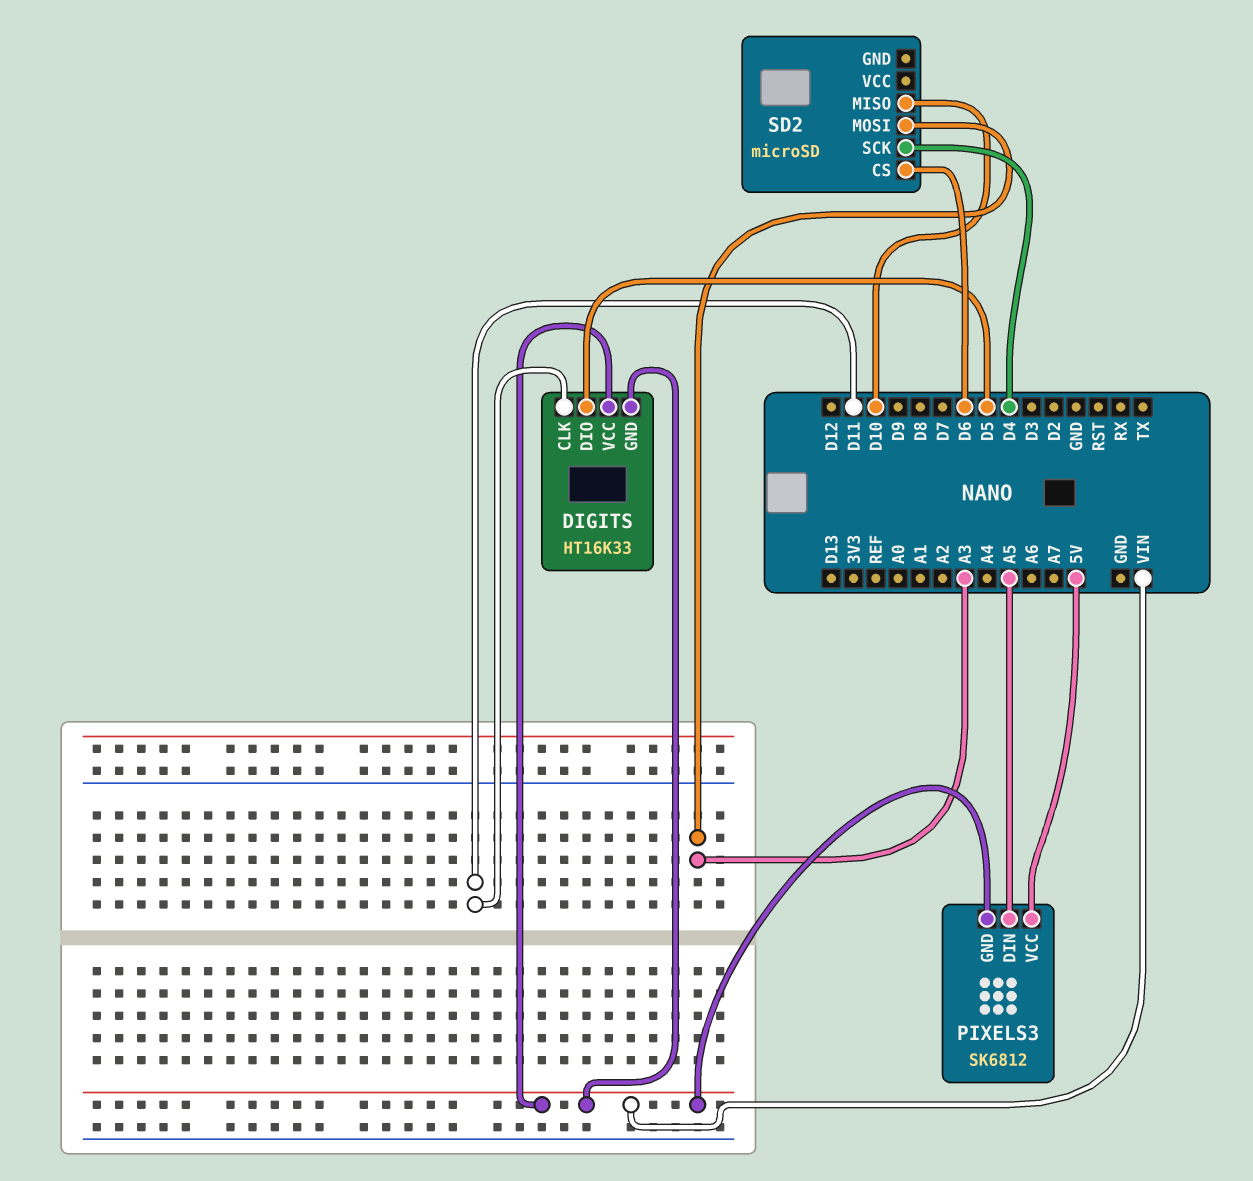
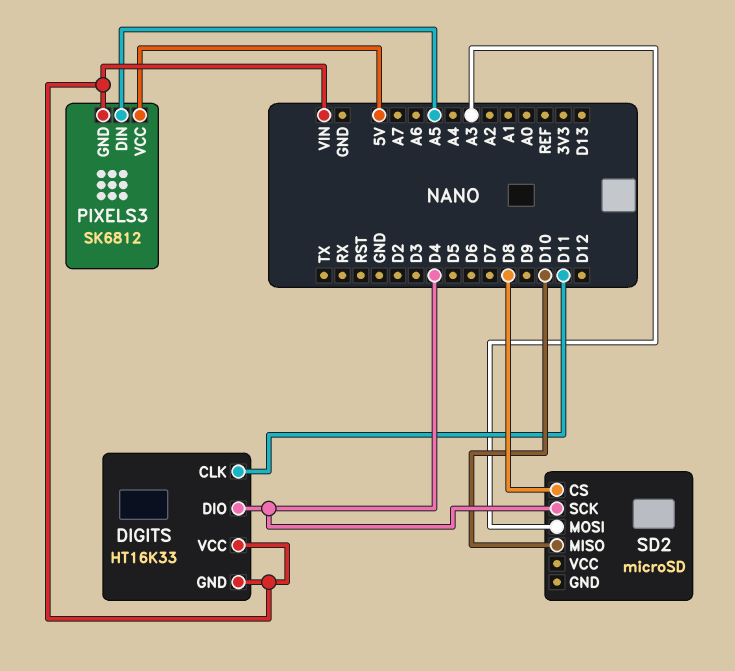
DIGITS pin DIO: D5 -> D4
SD2 pin CS: D6 -> D8

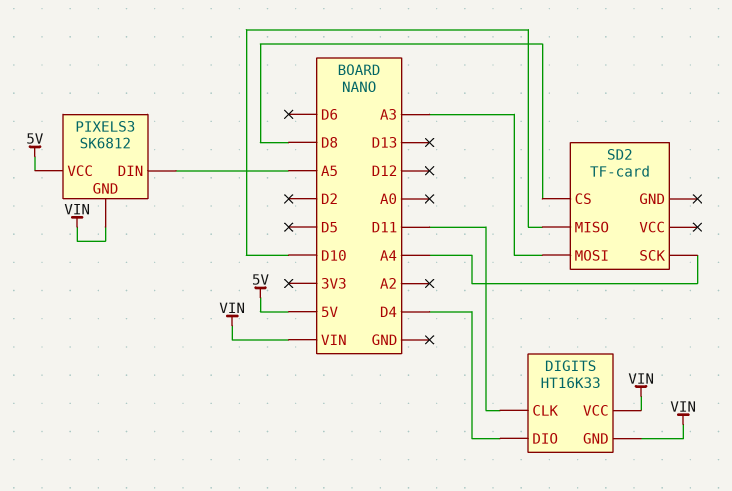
SD2: microSD -> TF-card
SD2 pin SCK: D4 -> A4

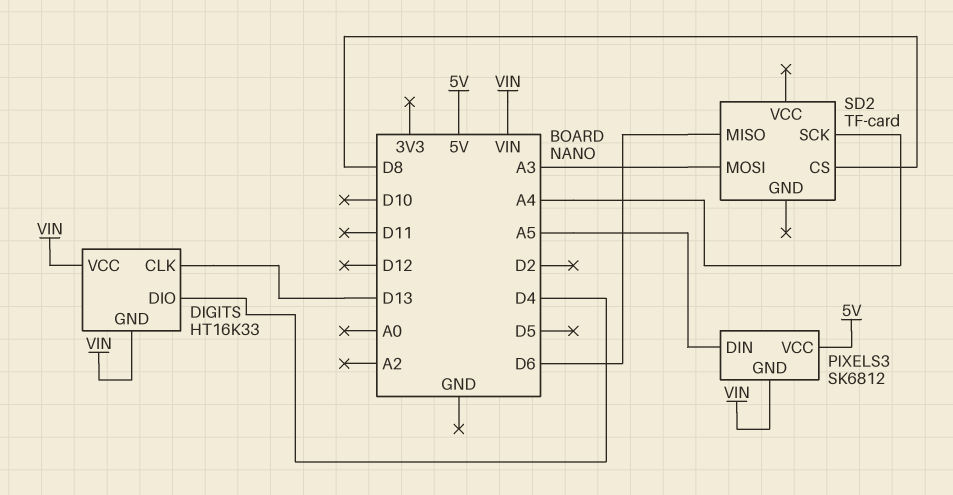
DIGITS pin CLK: D11 -> D13
SD2 pin MISO: D10 -> D6

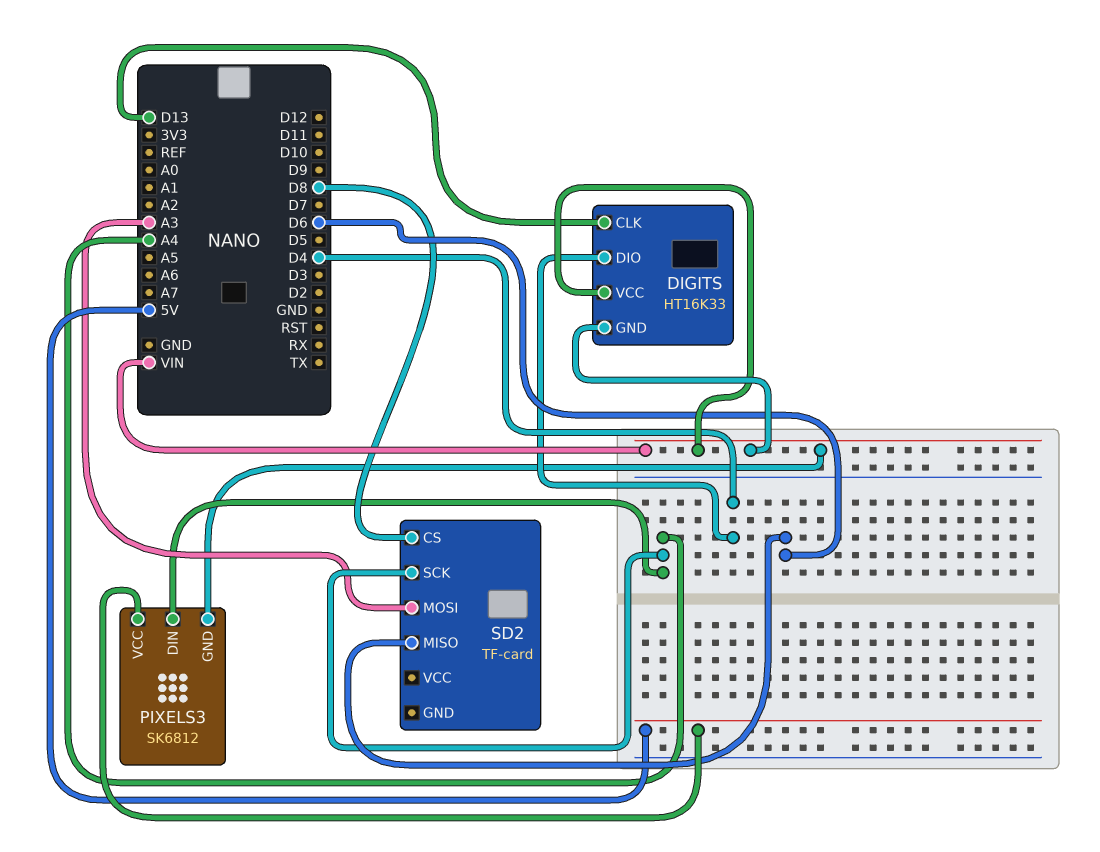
PIXELS3 pin DIN: A5 -> A4

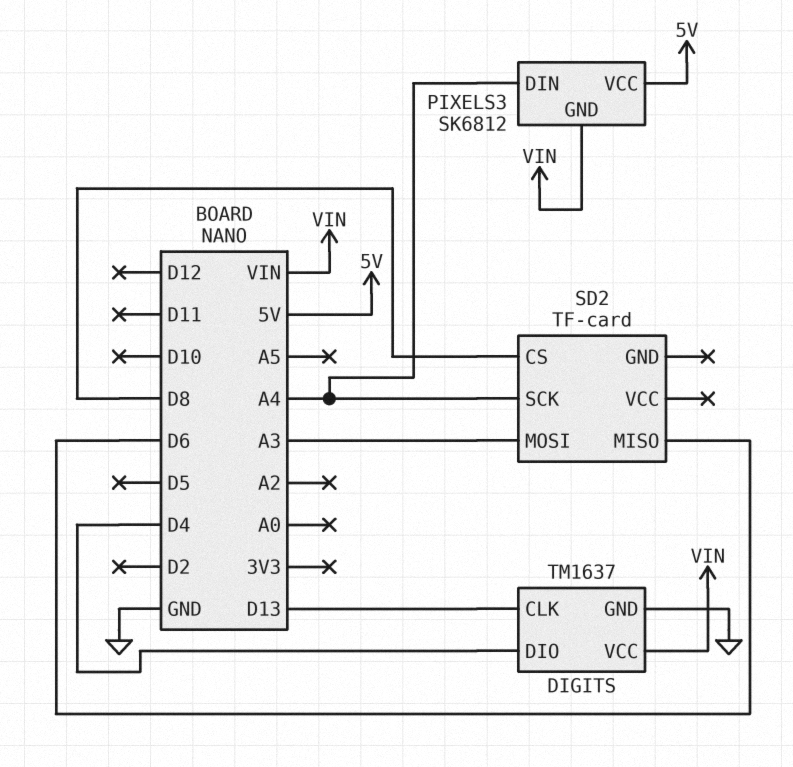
DIGITS: HT16K33 -> TM1637
DIGITS pin GND: VIN -> GND

